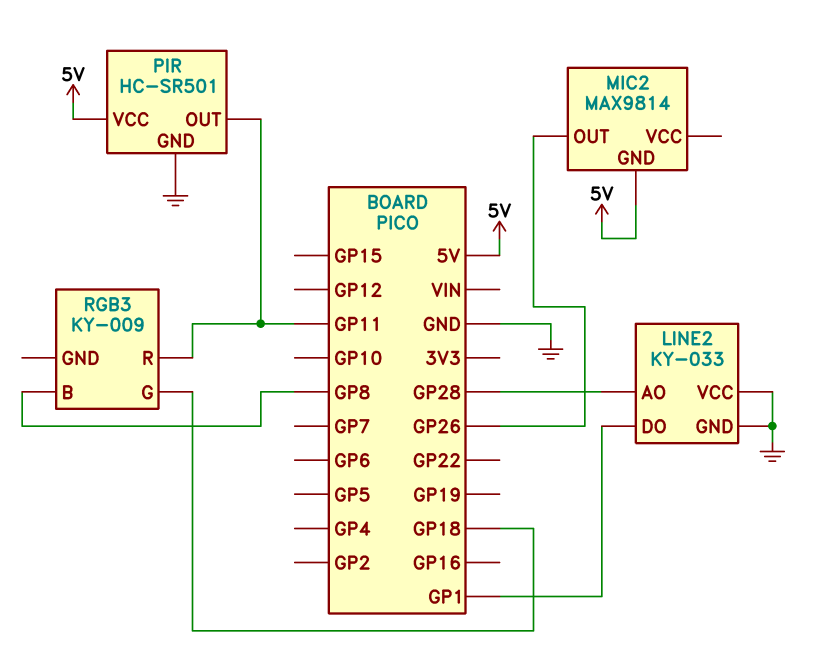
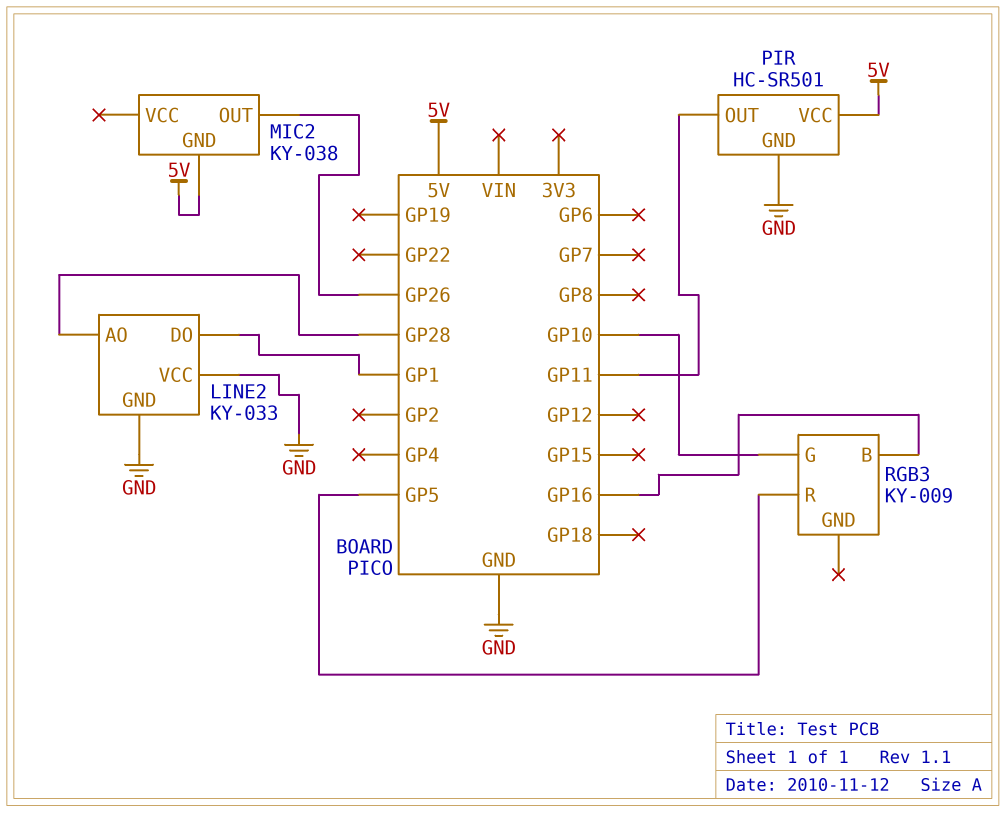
MIC2: MAX9814 -> KY-038
RGB3 pin B: GP8 -> GP16
RGB3 pin G: GP18 -> GP10
RGB3 pin R: GP11 -> GP5

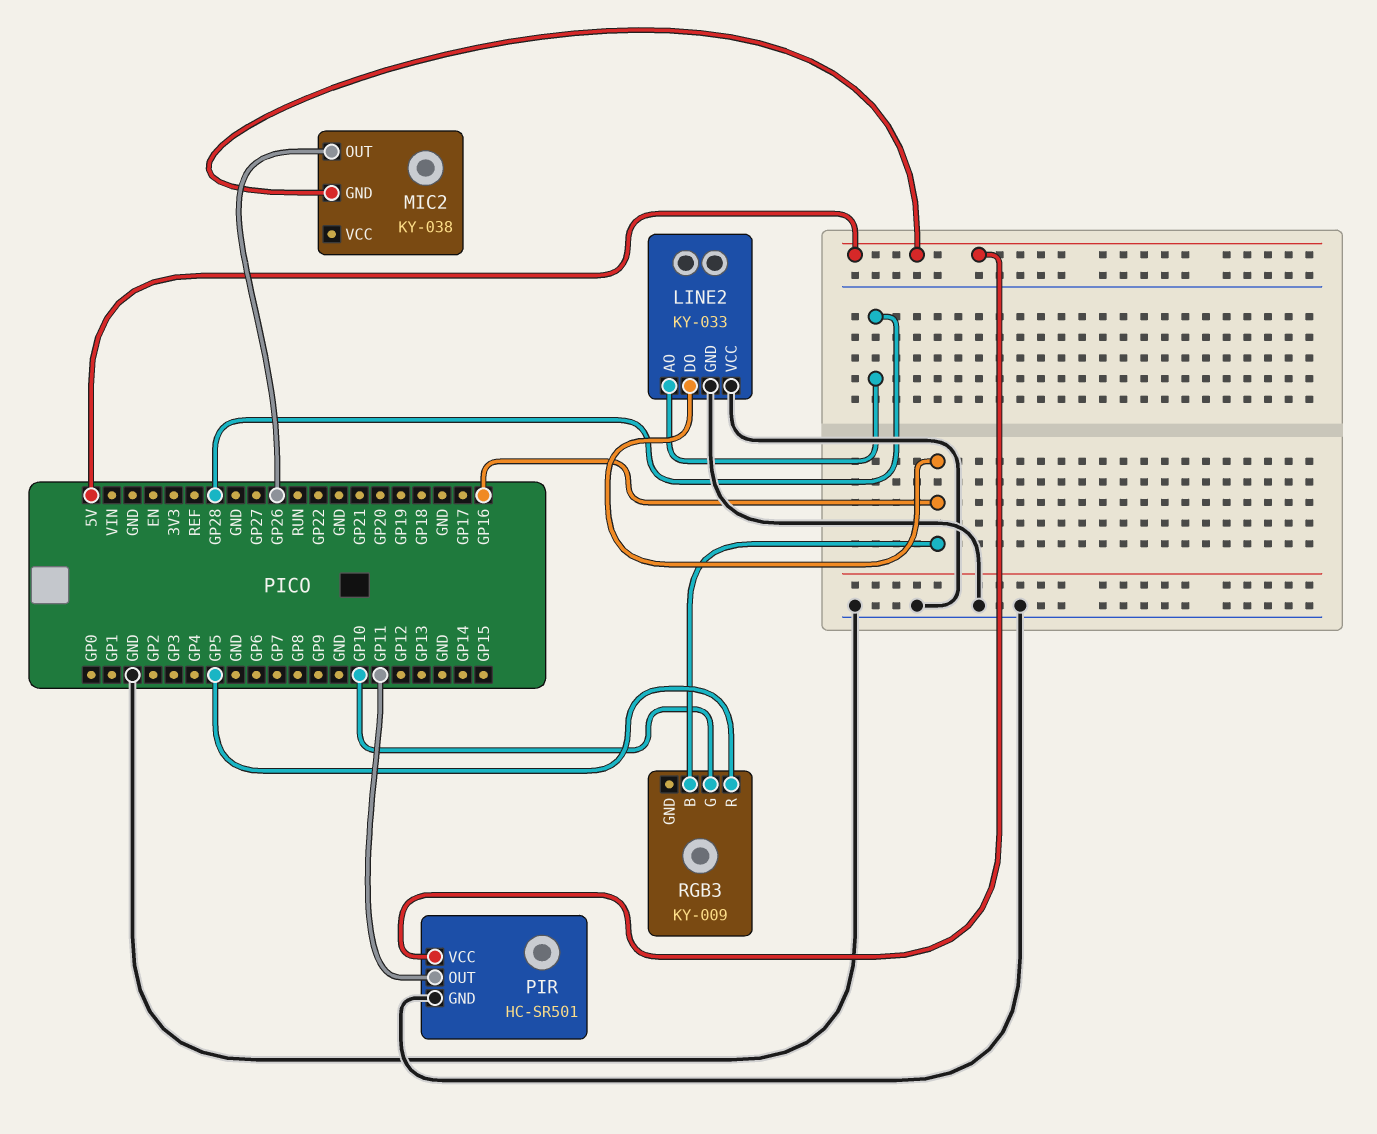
LINE2 pin DO: GP1 -> GP16

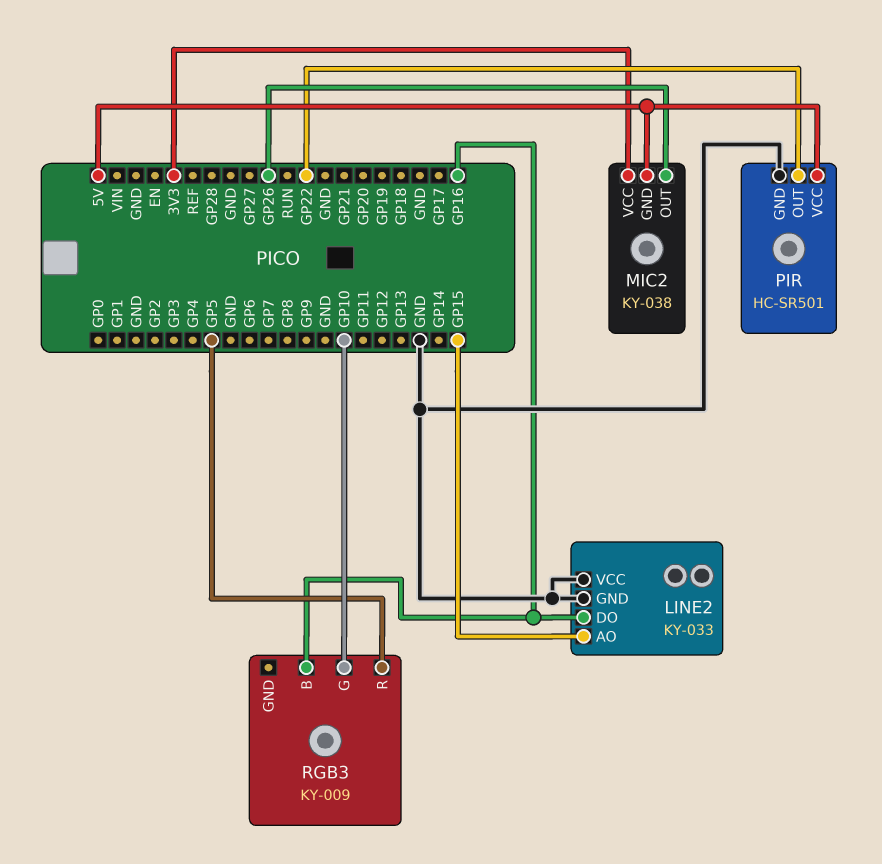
LINE2 pin AO: GP28 -> GP15
MIC2 pin VCC: none -> 3V3
PIR pin OUT: GP11 -> GP22

